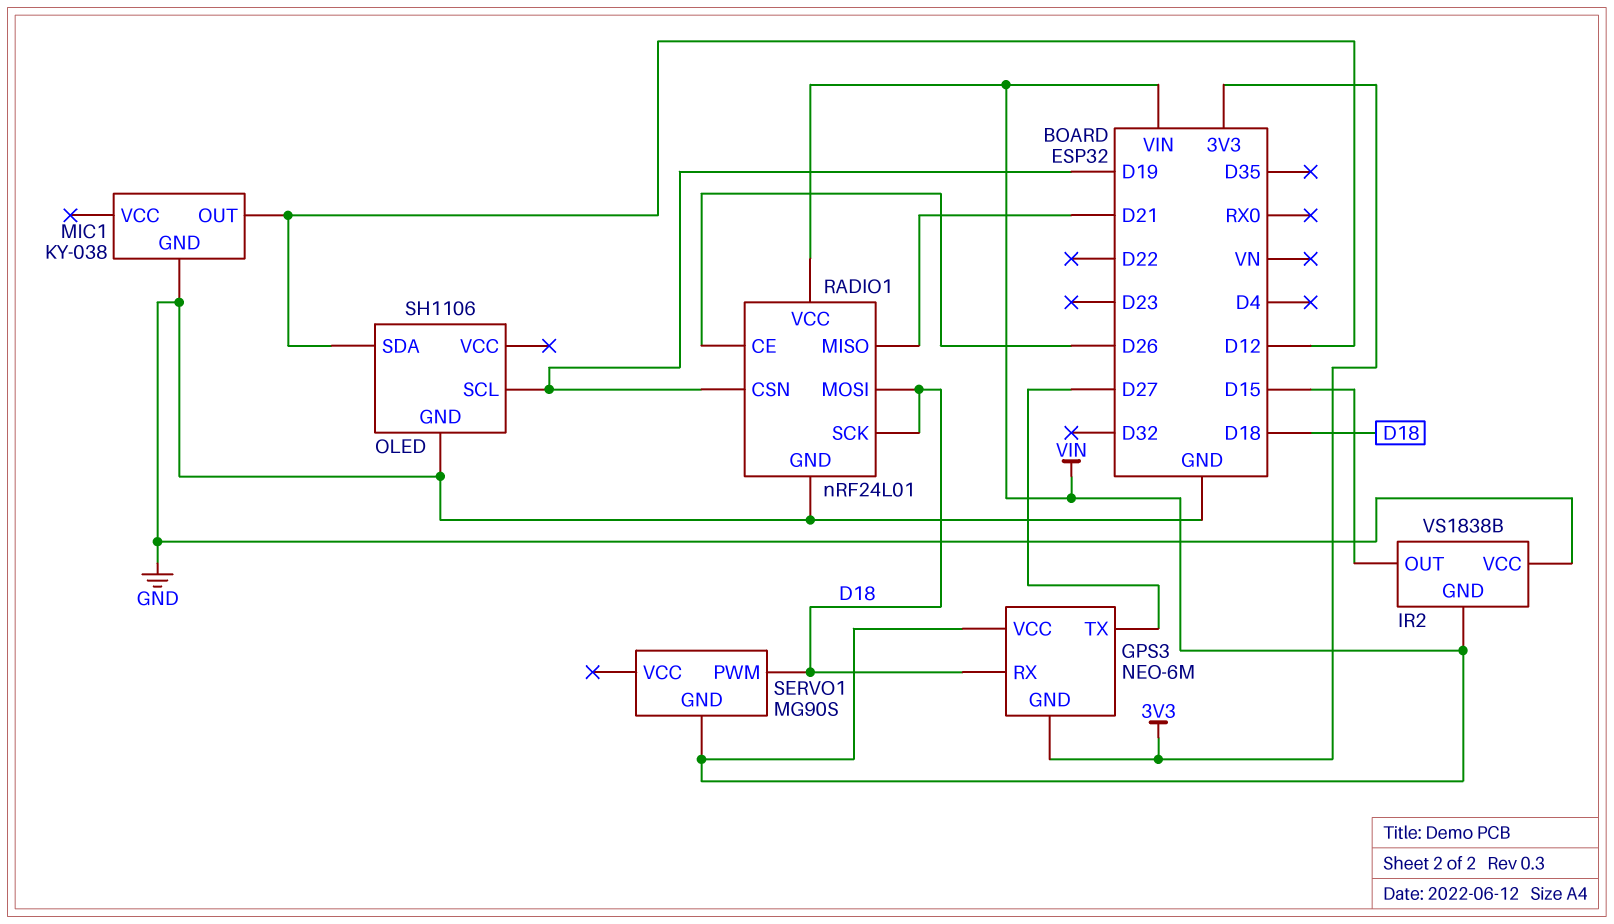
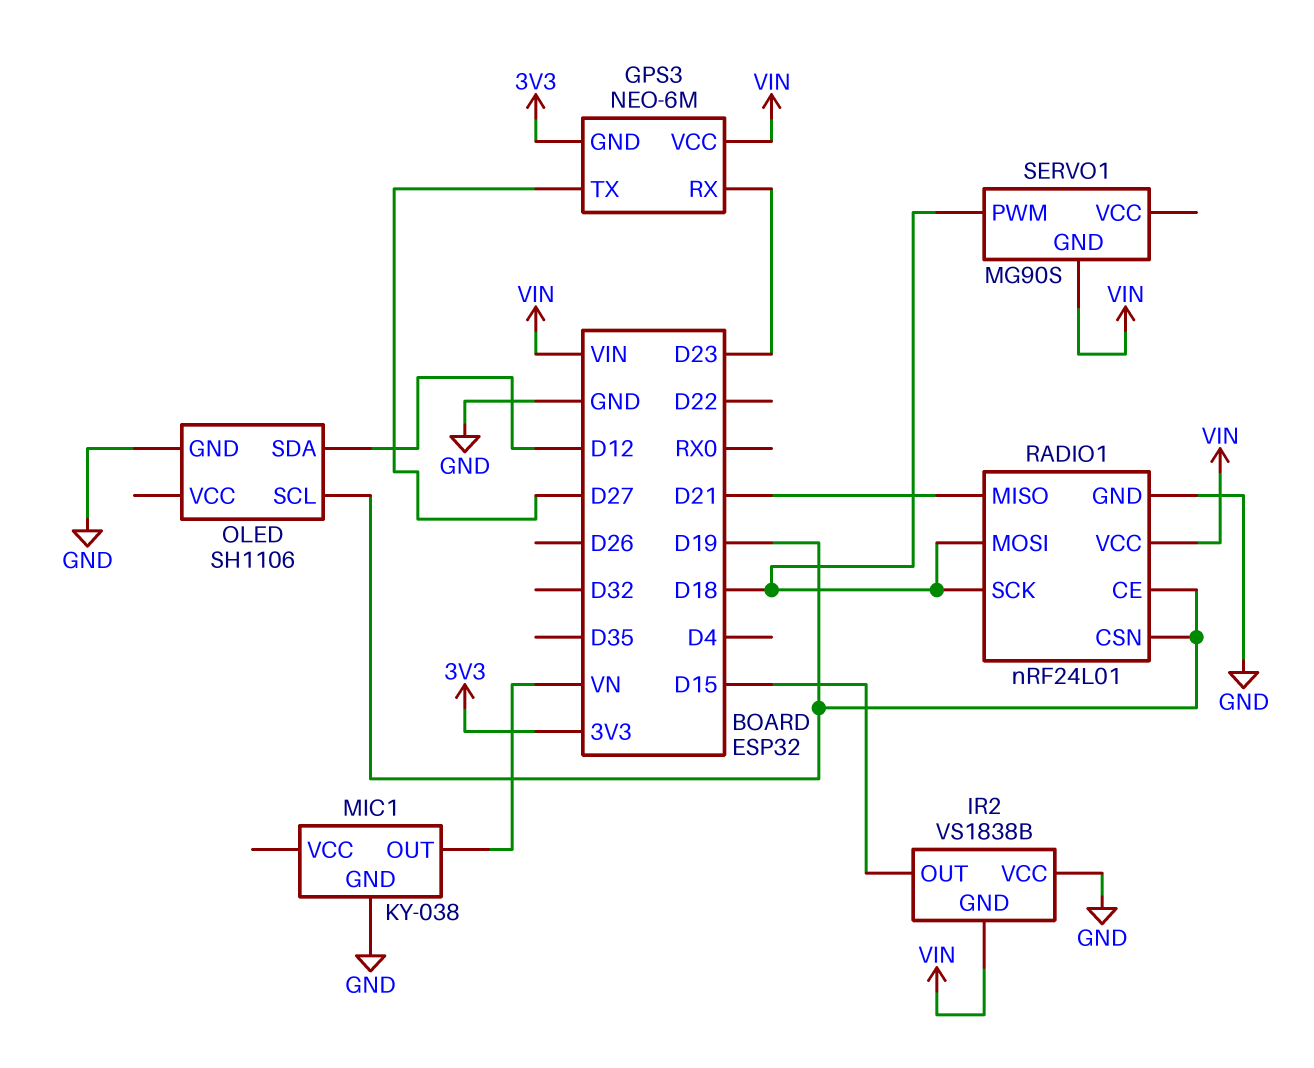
GPS3 pin RX: D18 -> D23
MIC1 pin OUT: D12 -> VN
RADIO1 pin CE: D26 -> D19

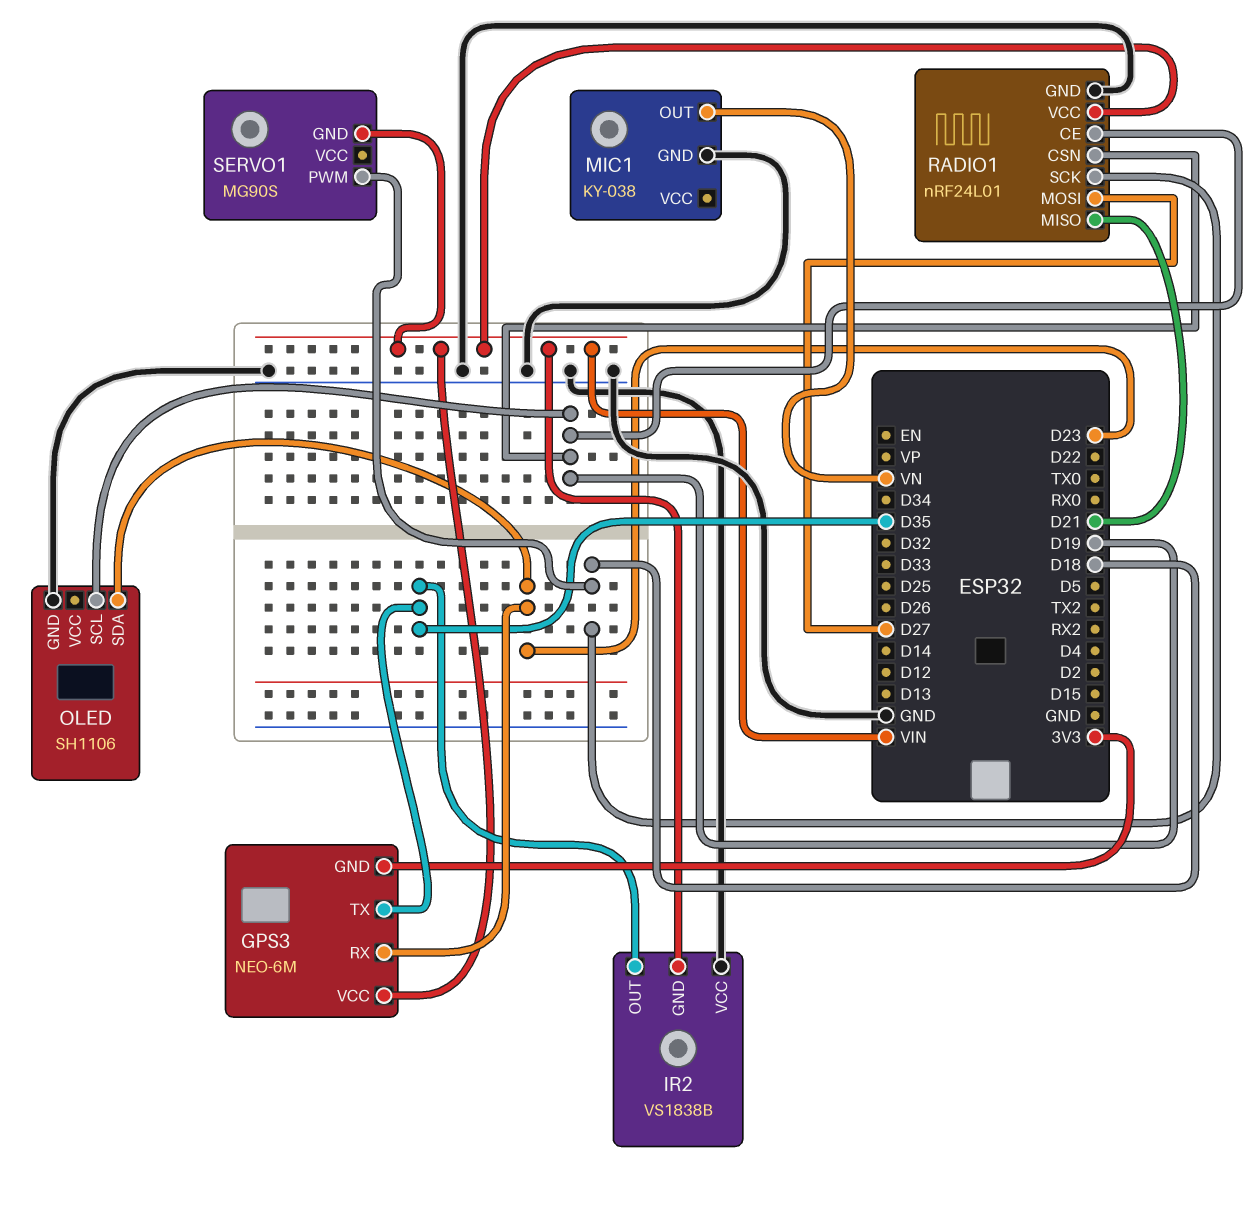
GPS3 pin TX: D27 -> D35
IR2 pin OUT: D15 -> D35
OLED pin SDA: D12 -> D23
RADIO1 pin MOSI: D18 -> D27

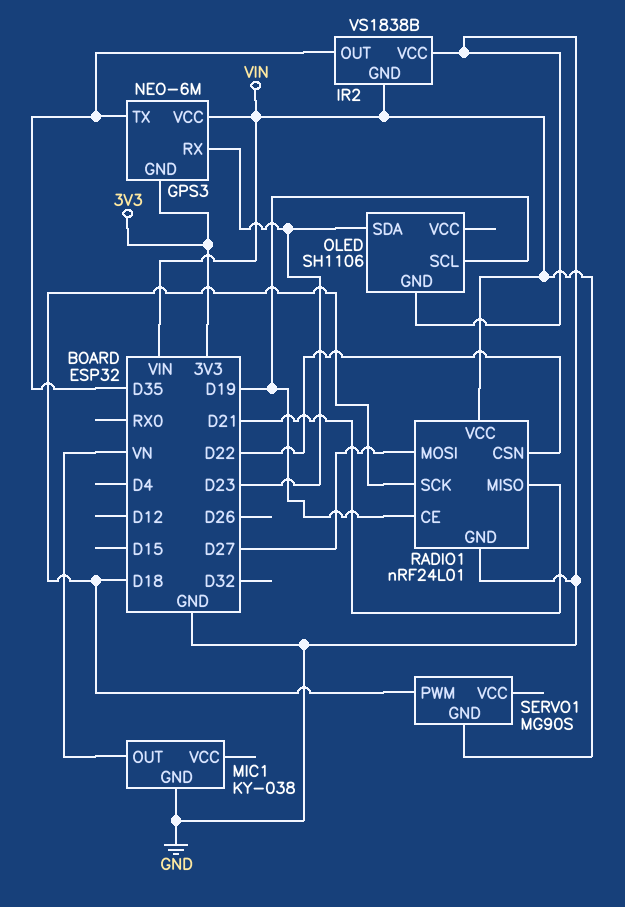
RADIO1 pin CSN: D19 -> D22

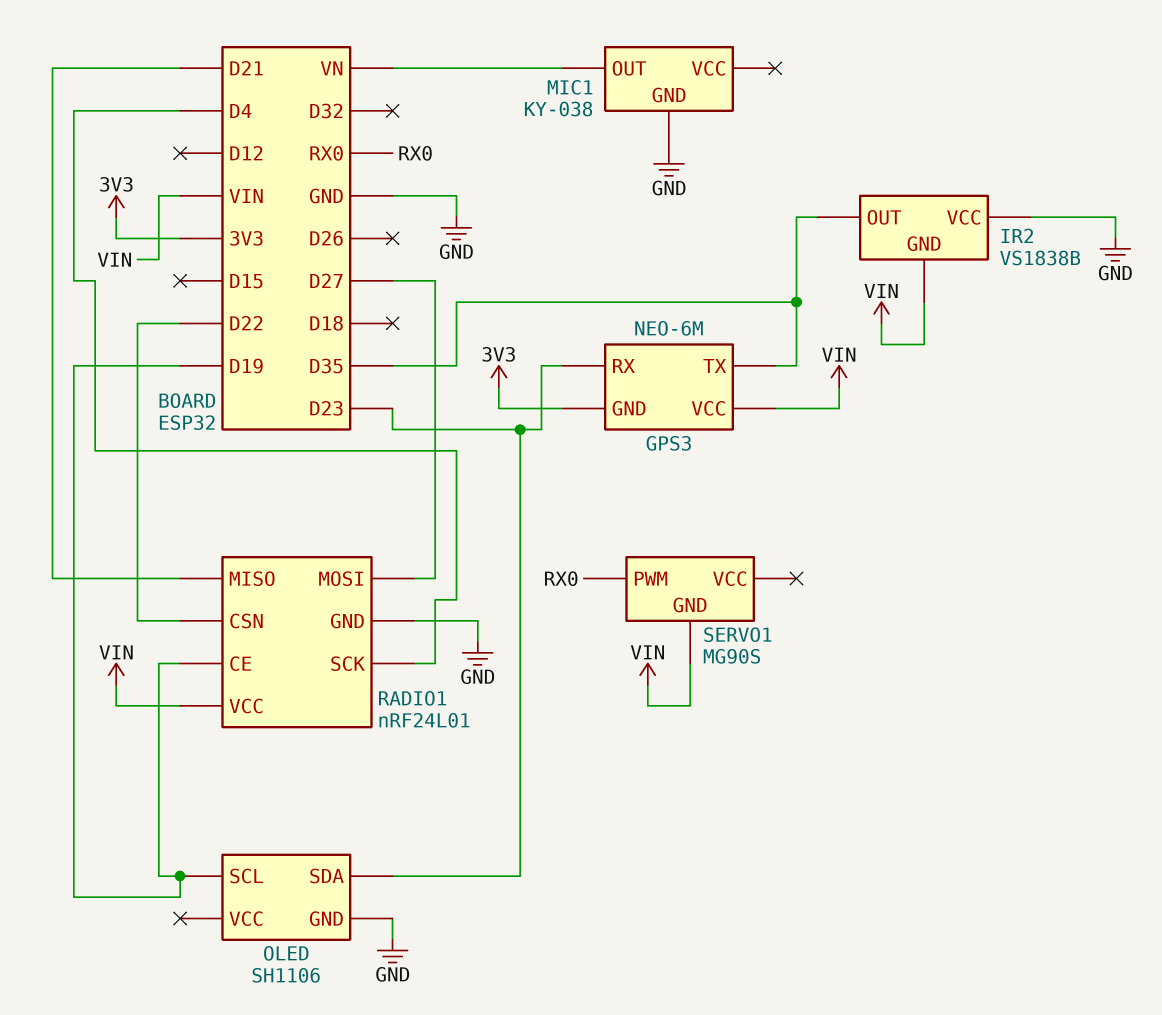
RADIO1 pin SCK: D18 -> D4
SERVO1 pin PWM: D18 -> RX0

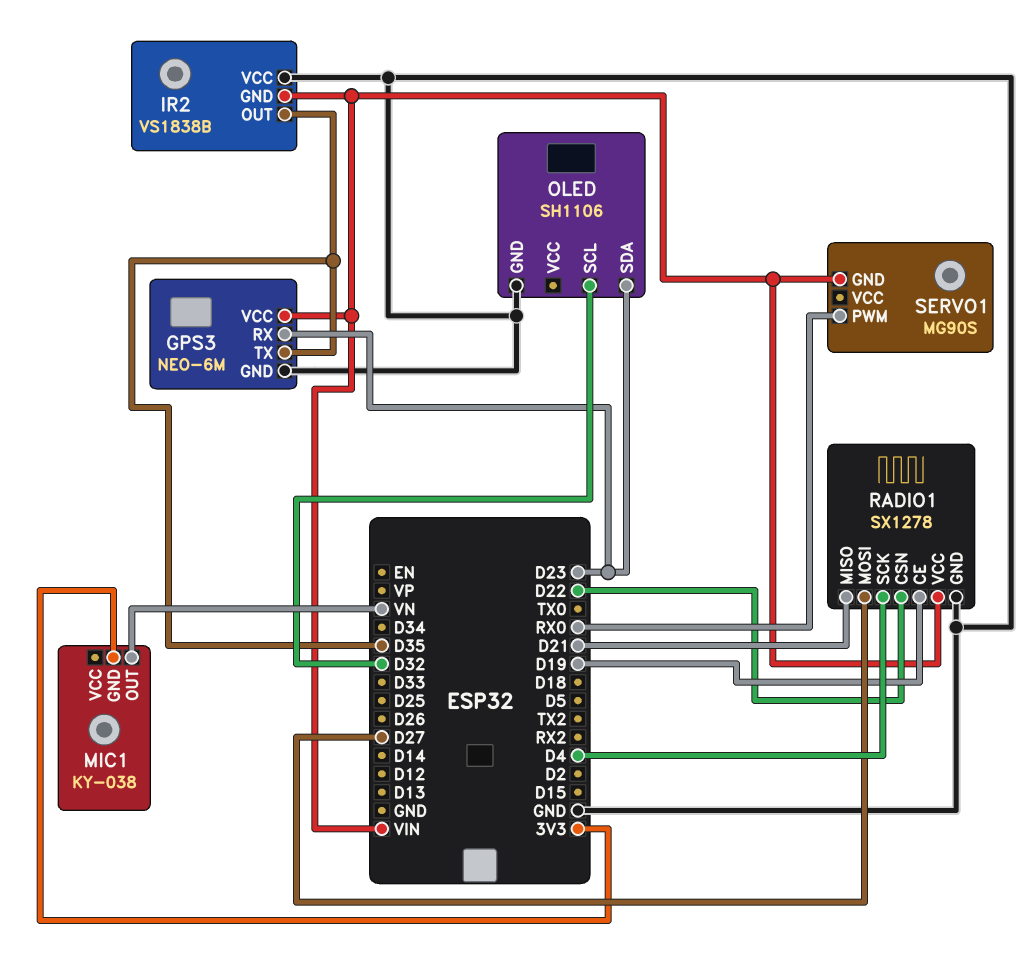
GPS3 pin GND: 3V3 -> GND
MIC1 pin GND: GND -> 3V3
OLED pin SCL: D19 -> D32
RADIO1: nRF24L01 -> SX1278

